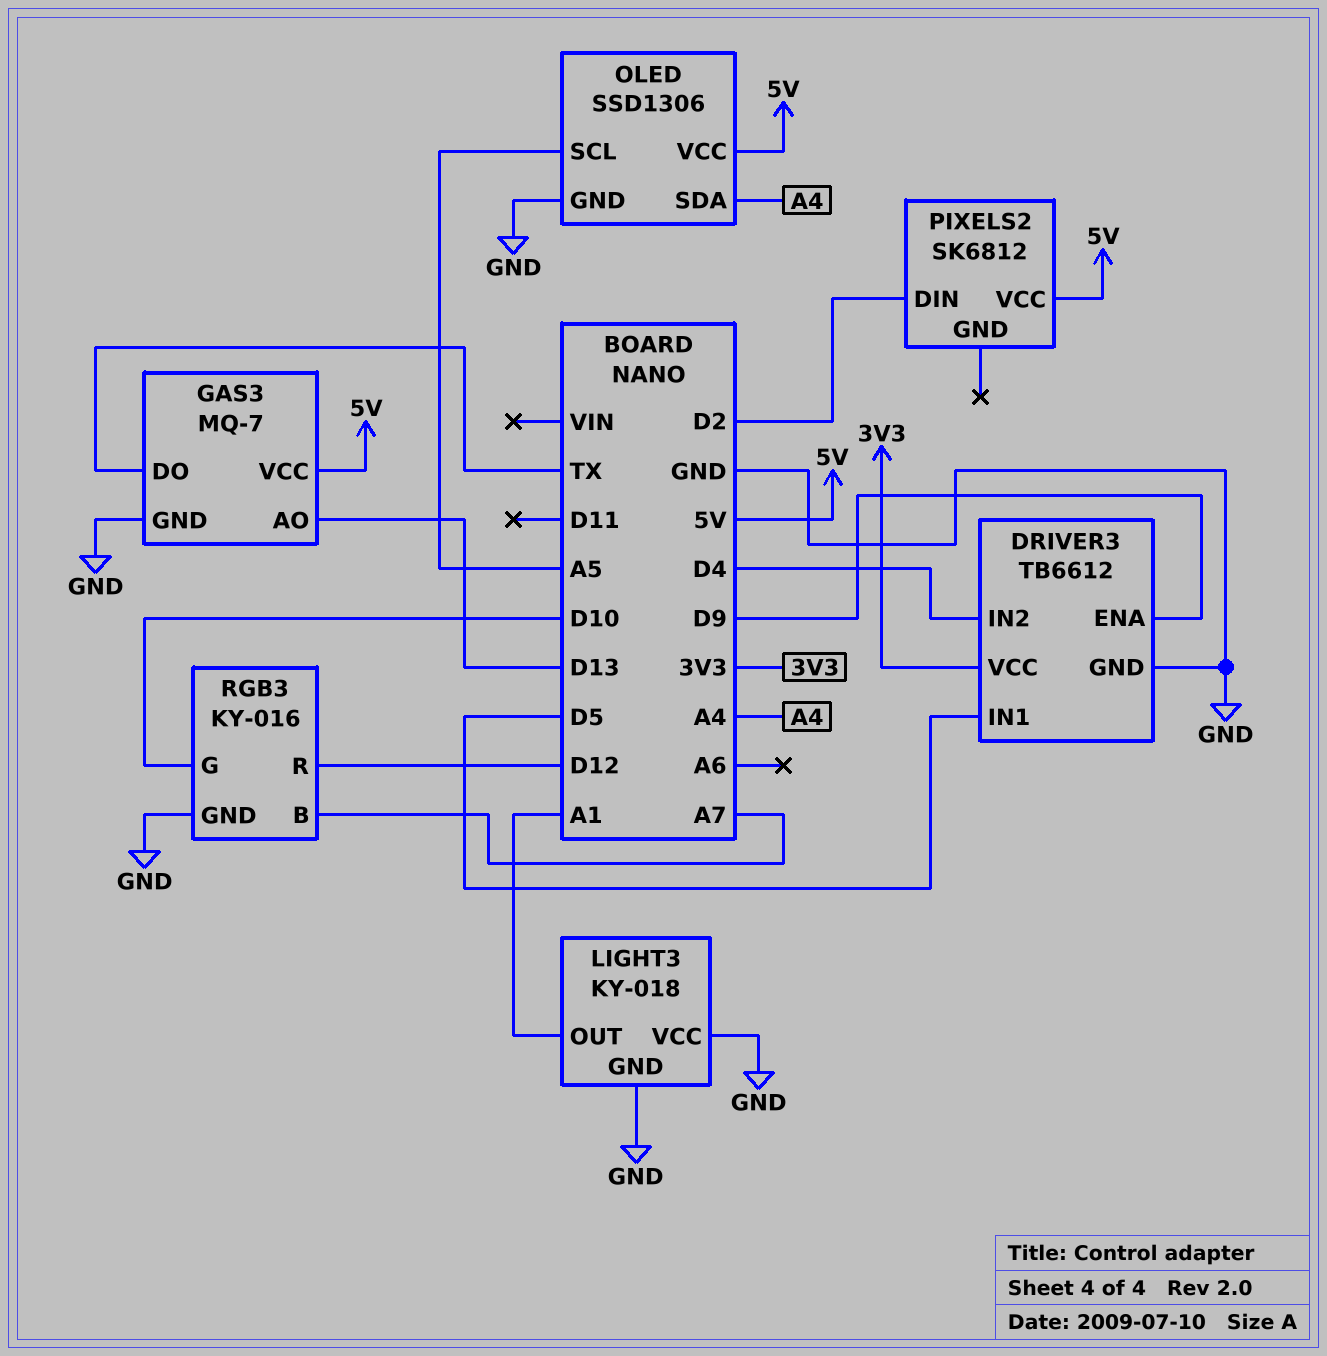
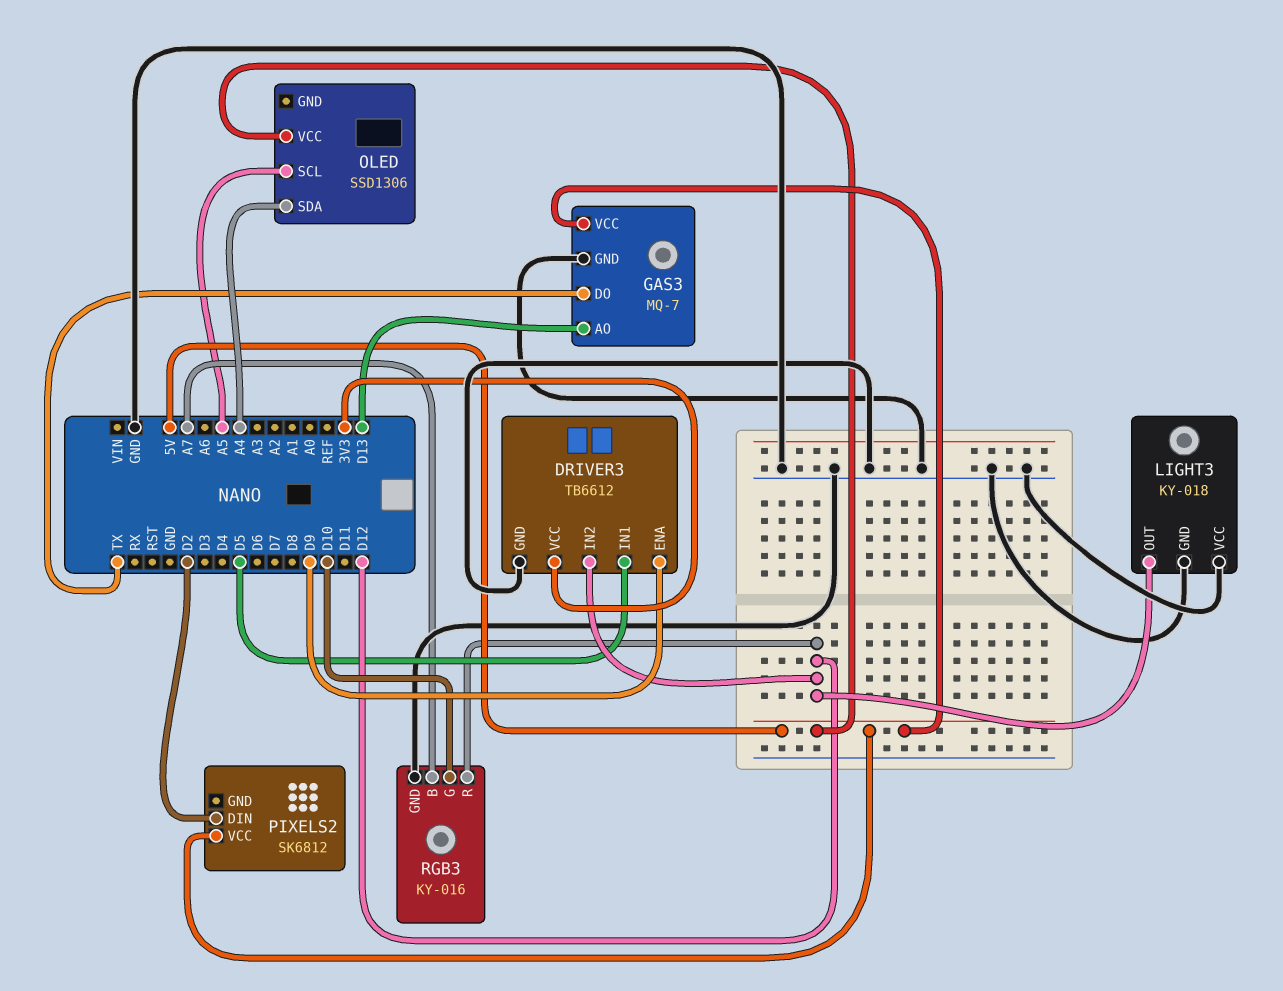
DRIVER3 pin IN2: D4 -> D12
LIGHT3 pin OUT: A1 -> D12
OLED pin GND: GND -> none

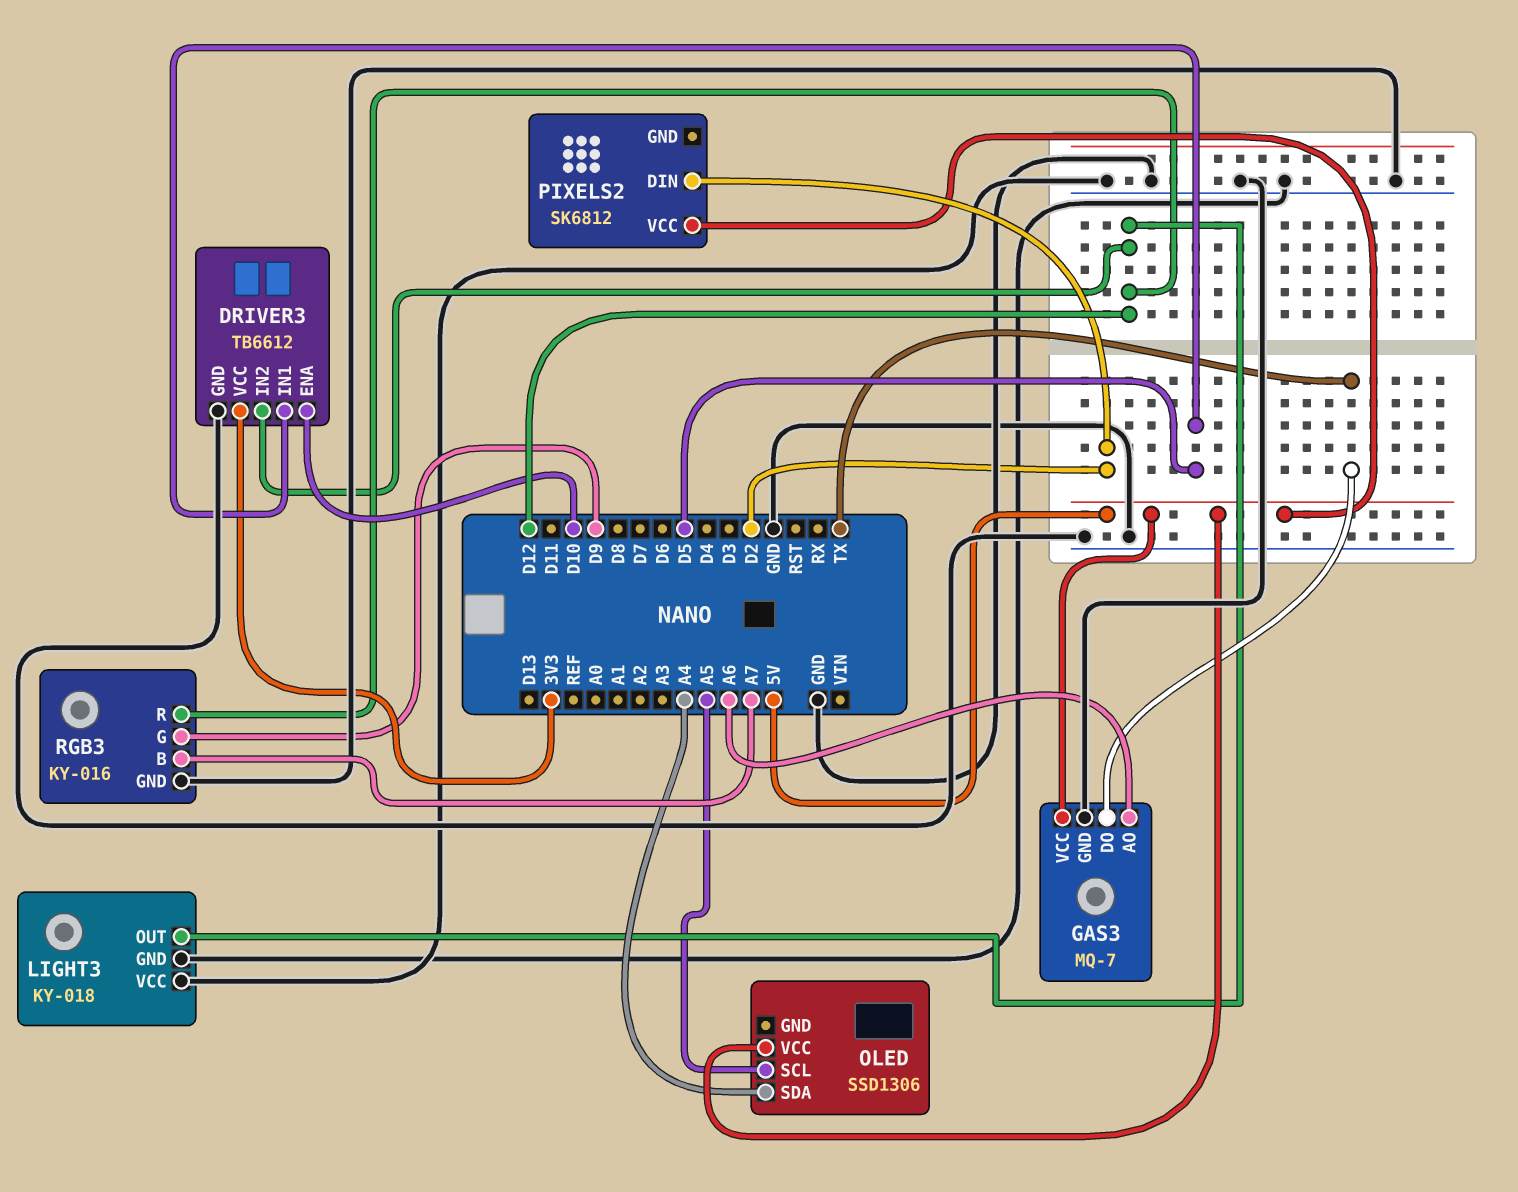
DRIVER3 pin ENA: D9 -> D10
GAS3 pin AO: D13 -> A6
RGB3 pin G: D10 -> D9

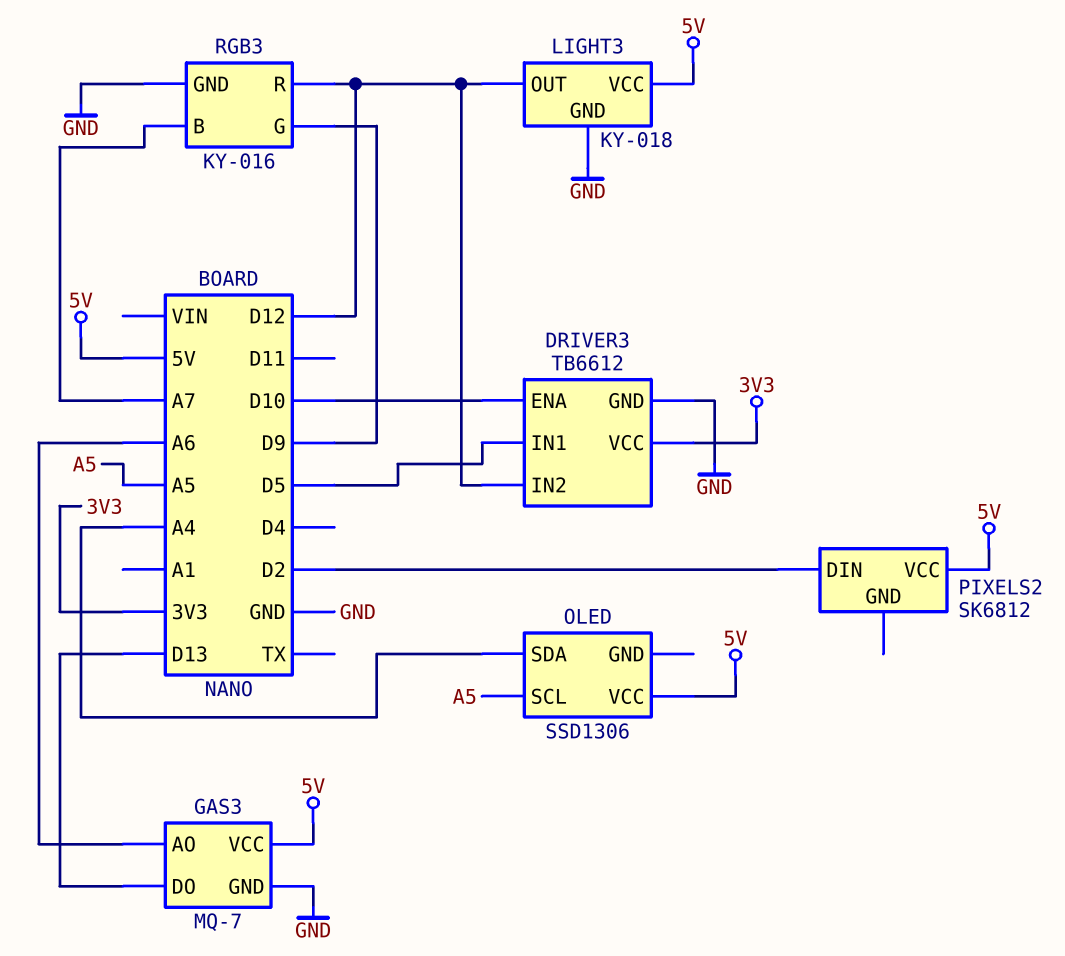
GAS3 pin DO: TX -> D13
LIGHT3 pin VCC: GND -> 5V

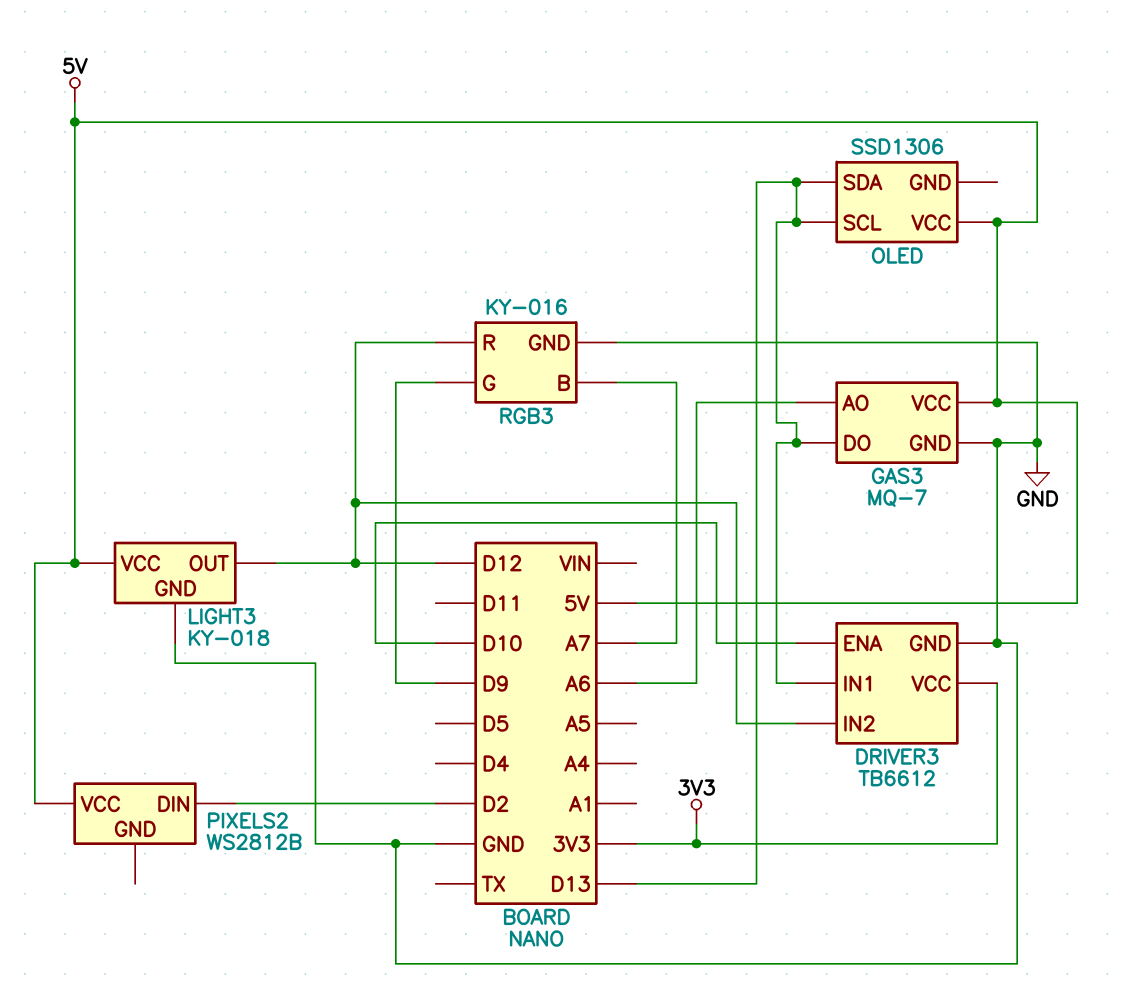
DRIVER3 pin IN1: D5 -> D13
OLED pin SCL: A5 -> D13
OLED pin SDA: A4 -> D13
PIXELS2: SK6812 -> WS2812B

